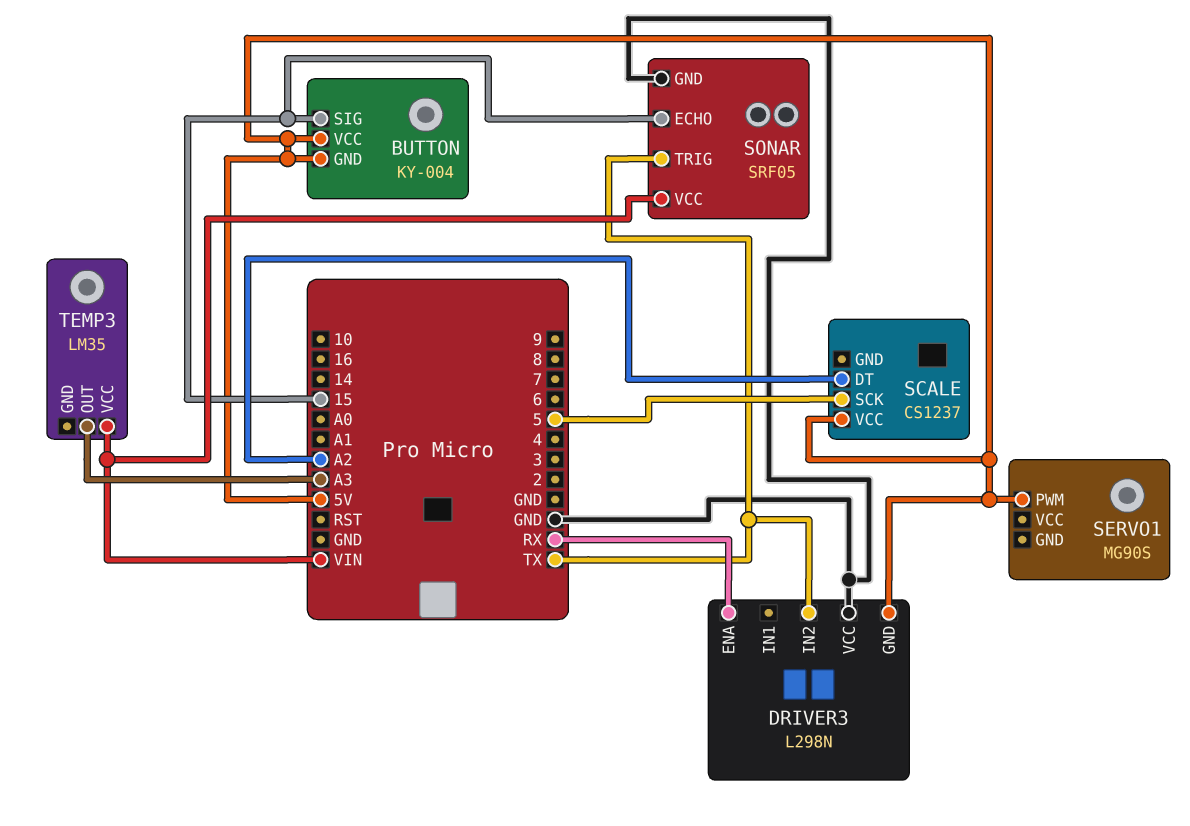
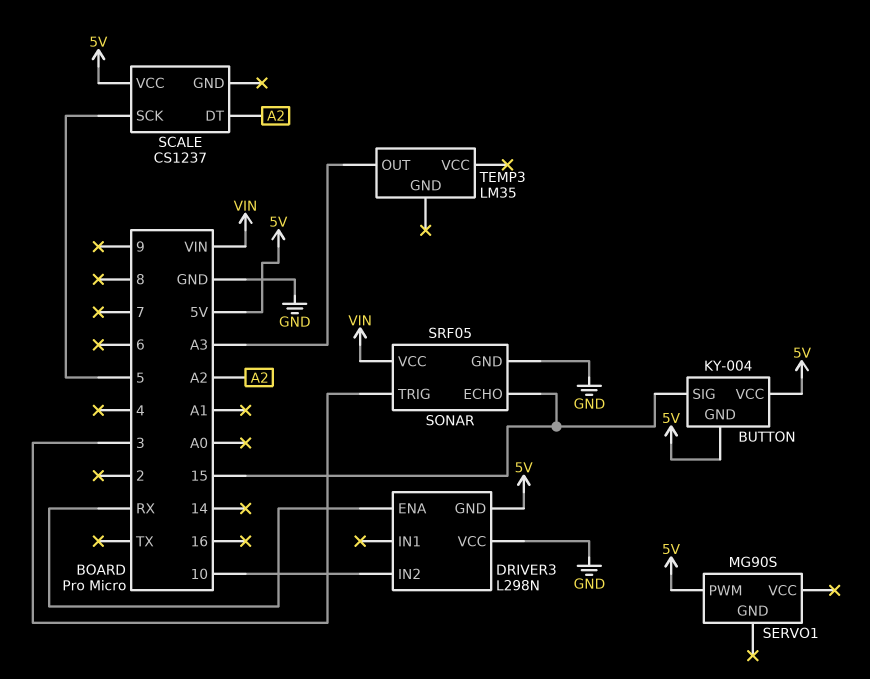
DRIVER3 pin IN2: TX -> 10
SONAR pin TRIG: TX -> 3
TEMP3 pin VCC: VIN -> none

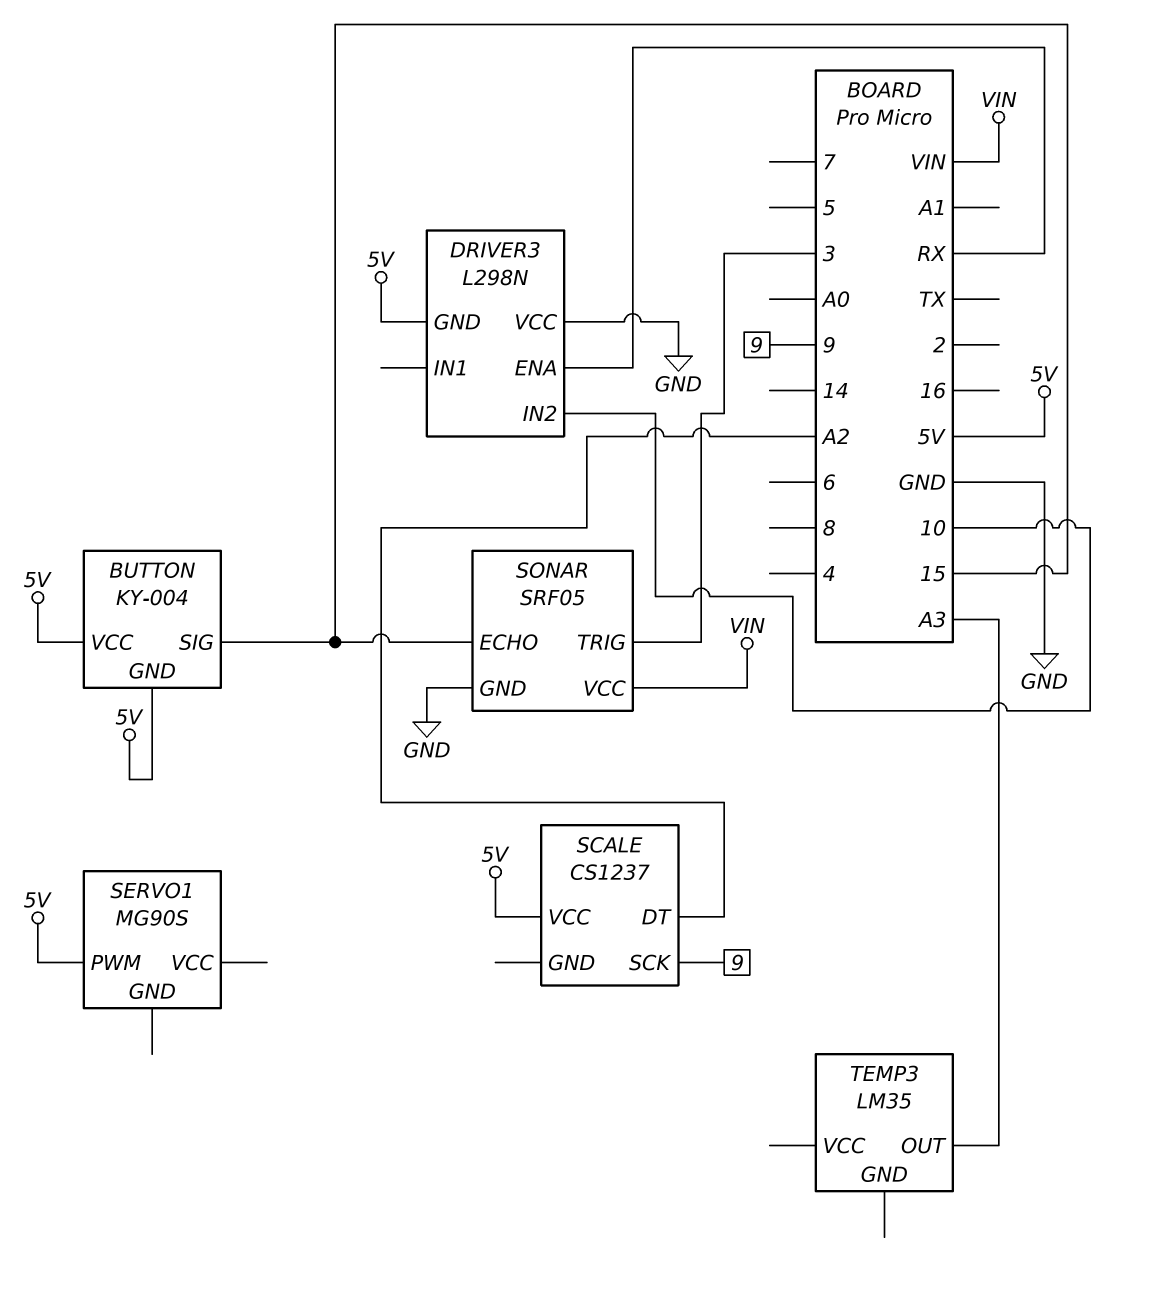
SCALE pin SCK: 5 -> 9

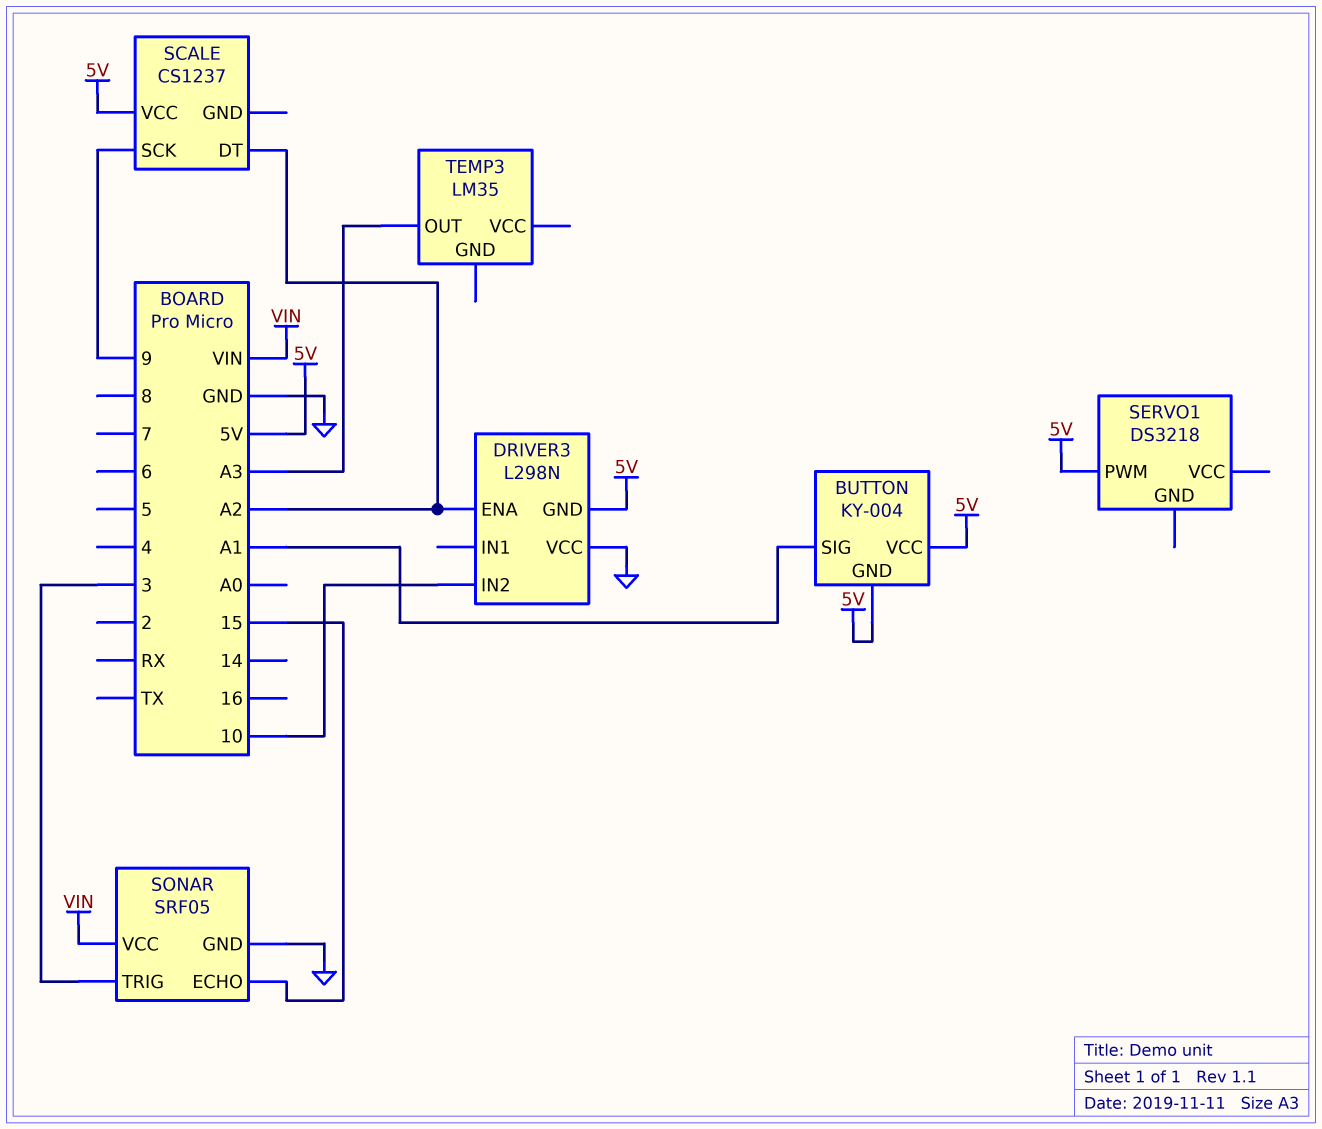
BUTTON pin SIG: 15 -> A1
DRIVER3 pin ENA: RX -> A2
SERVO1: MG90S -> DS3218

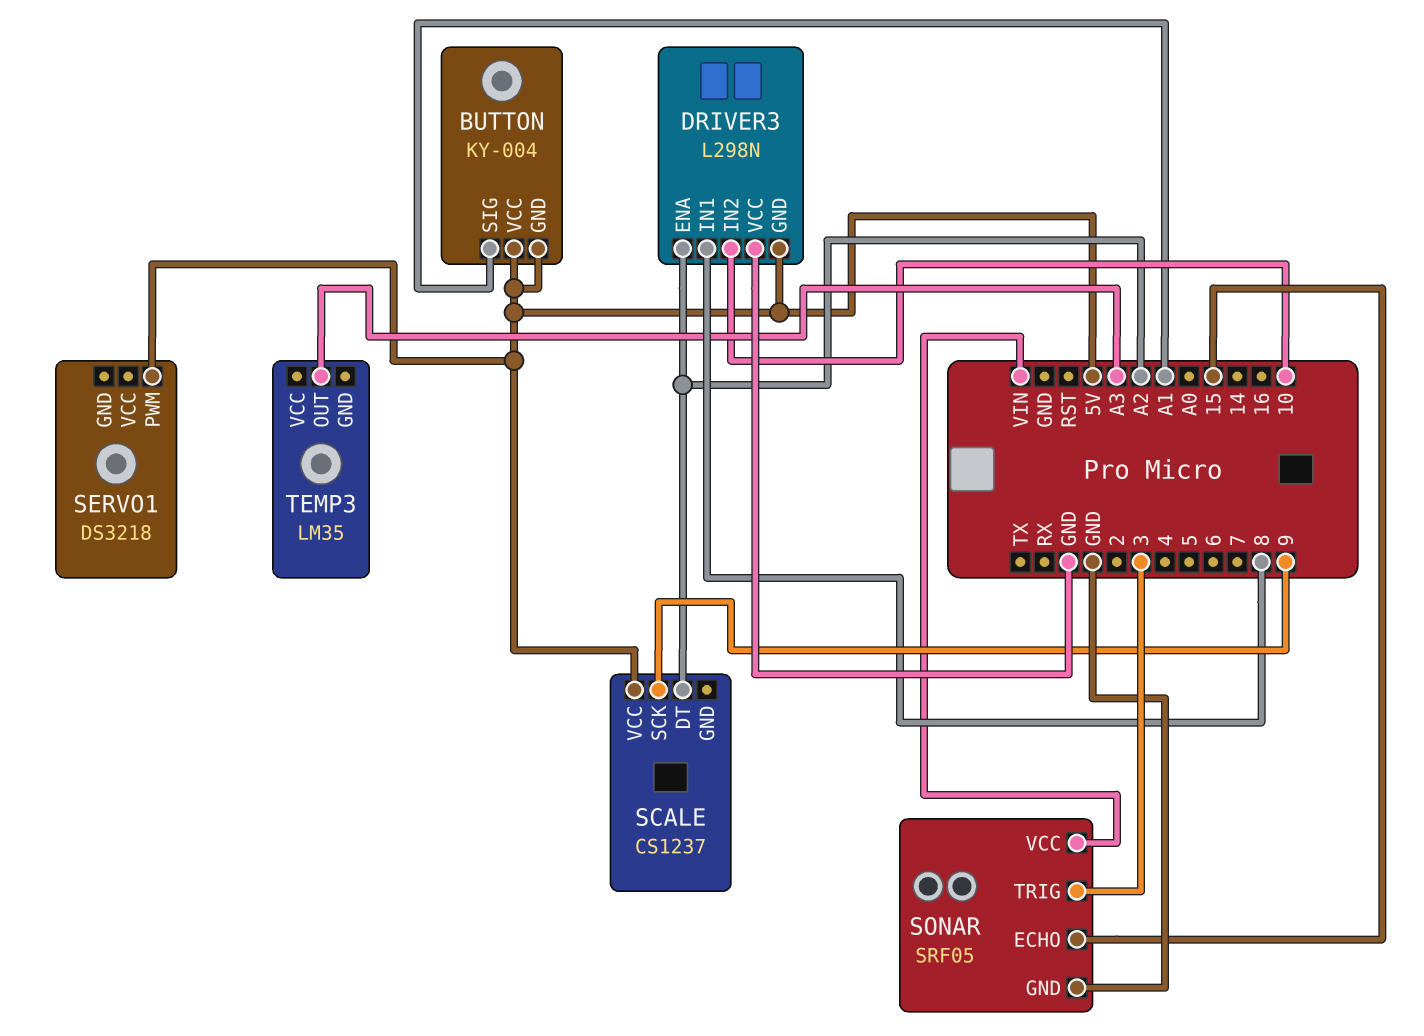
DRIVER3 pin IN1: none -> 8

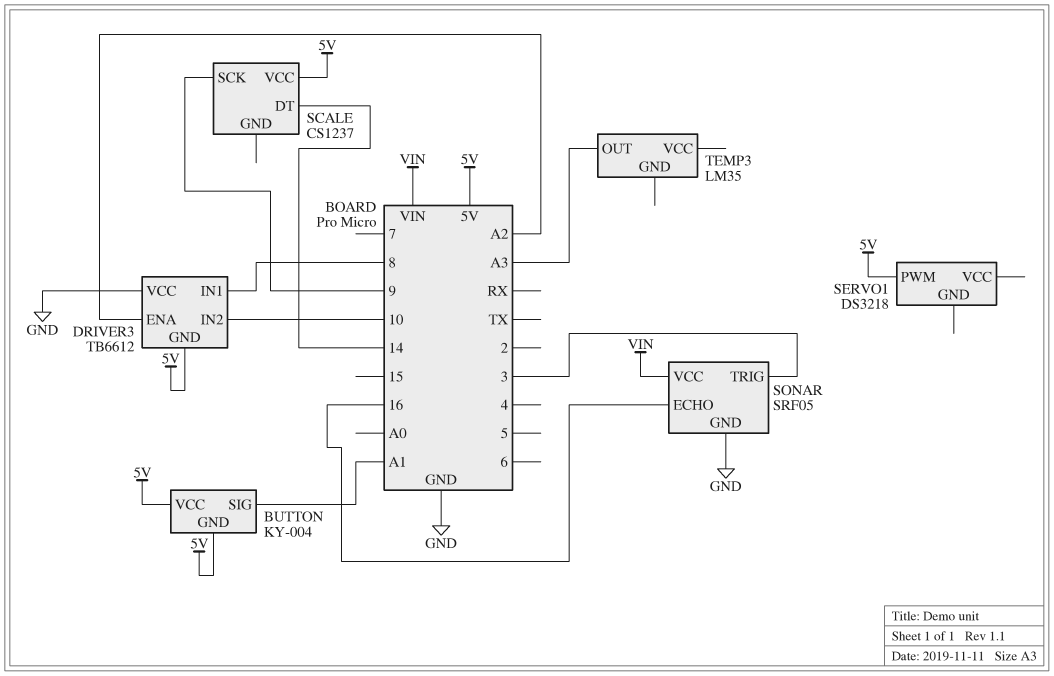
DRIVER3: L298N -> TB6612
SCALE pin DT: A2 -> 14
SONAR pin ECHO: 15 -> 16

